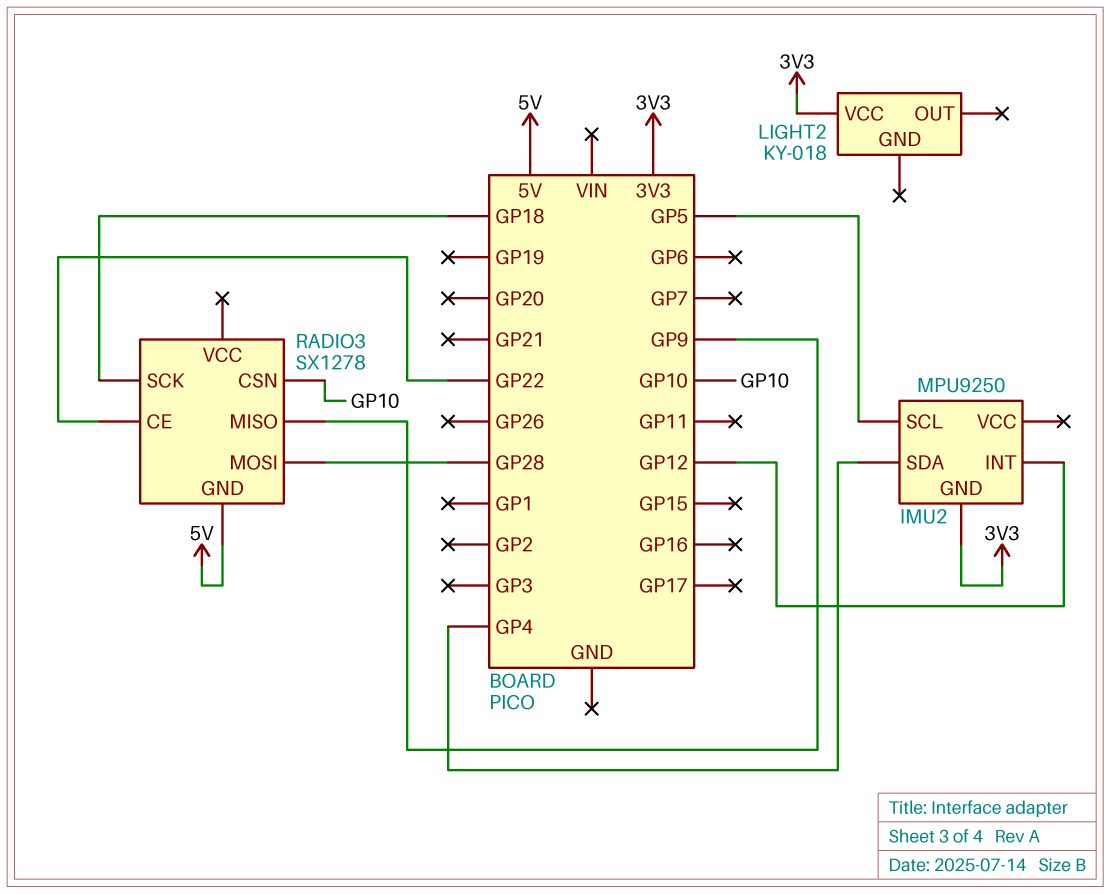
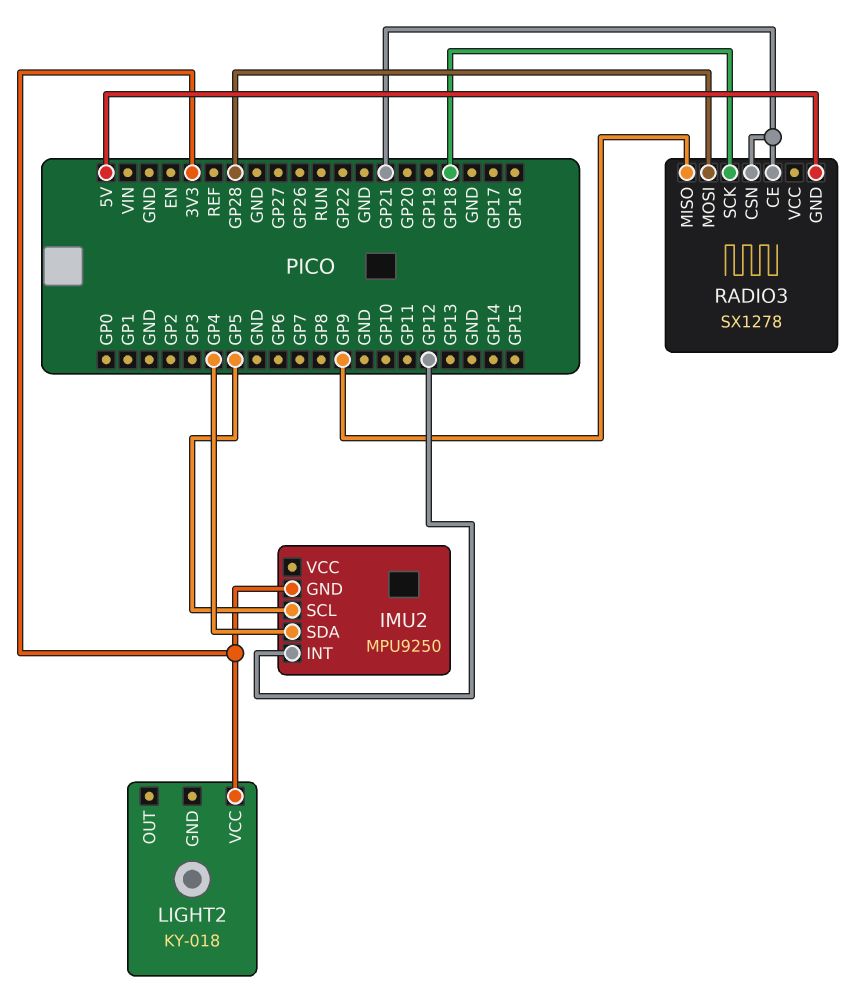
RADIO3 pin CE: GP22 -> GP21
RADIO3 pin CSN: GP10 -> GP21

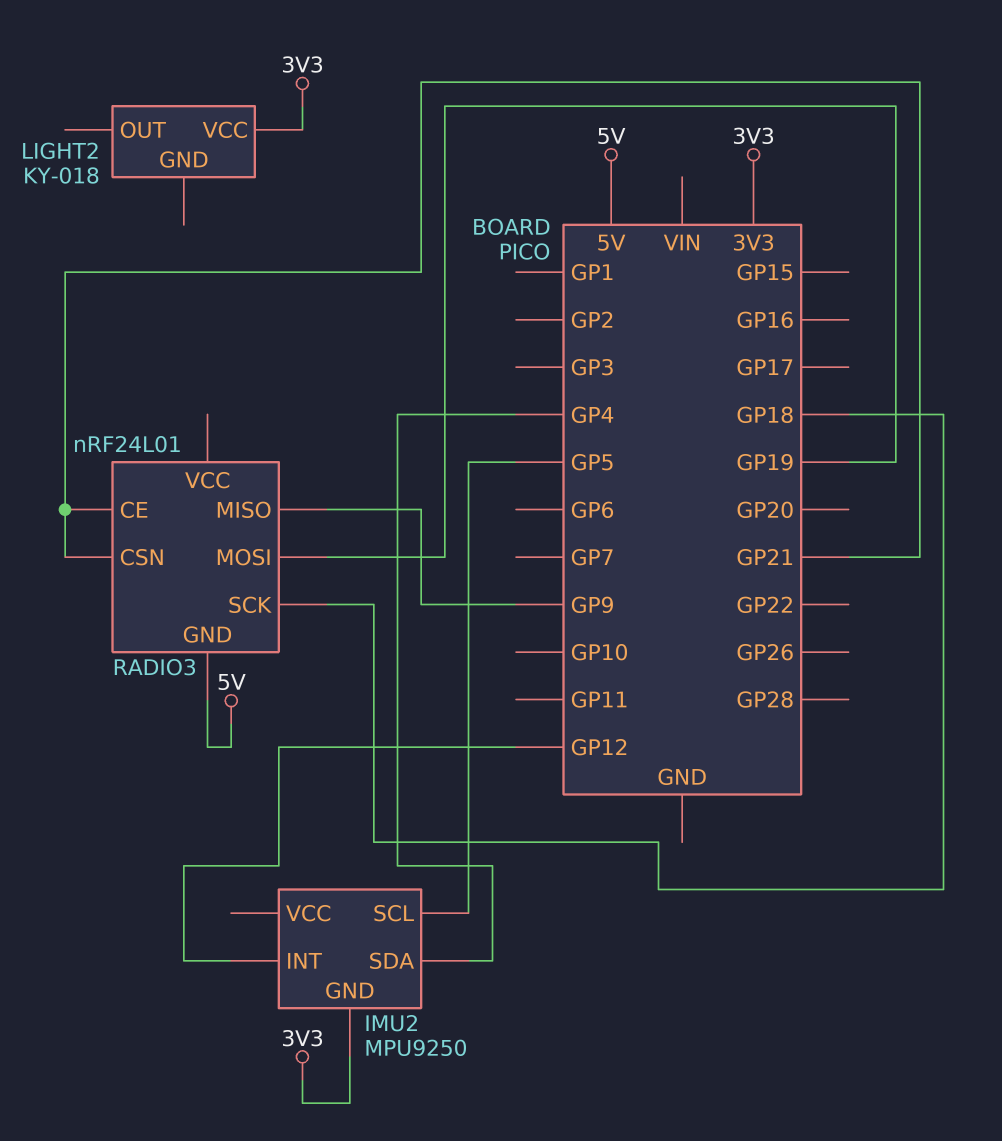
RADIO3: SX1278 -> nRF24L01
RADIO3 pin MOSI: GP28 -> GP19

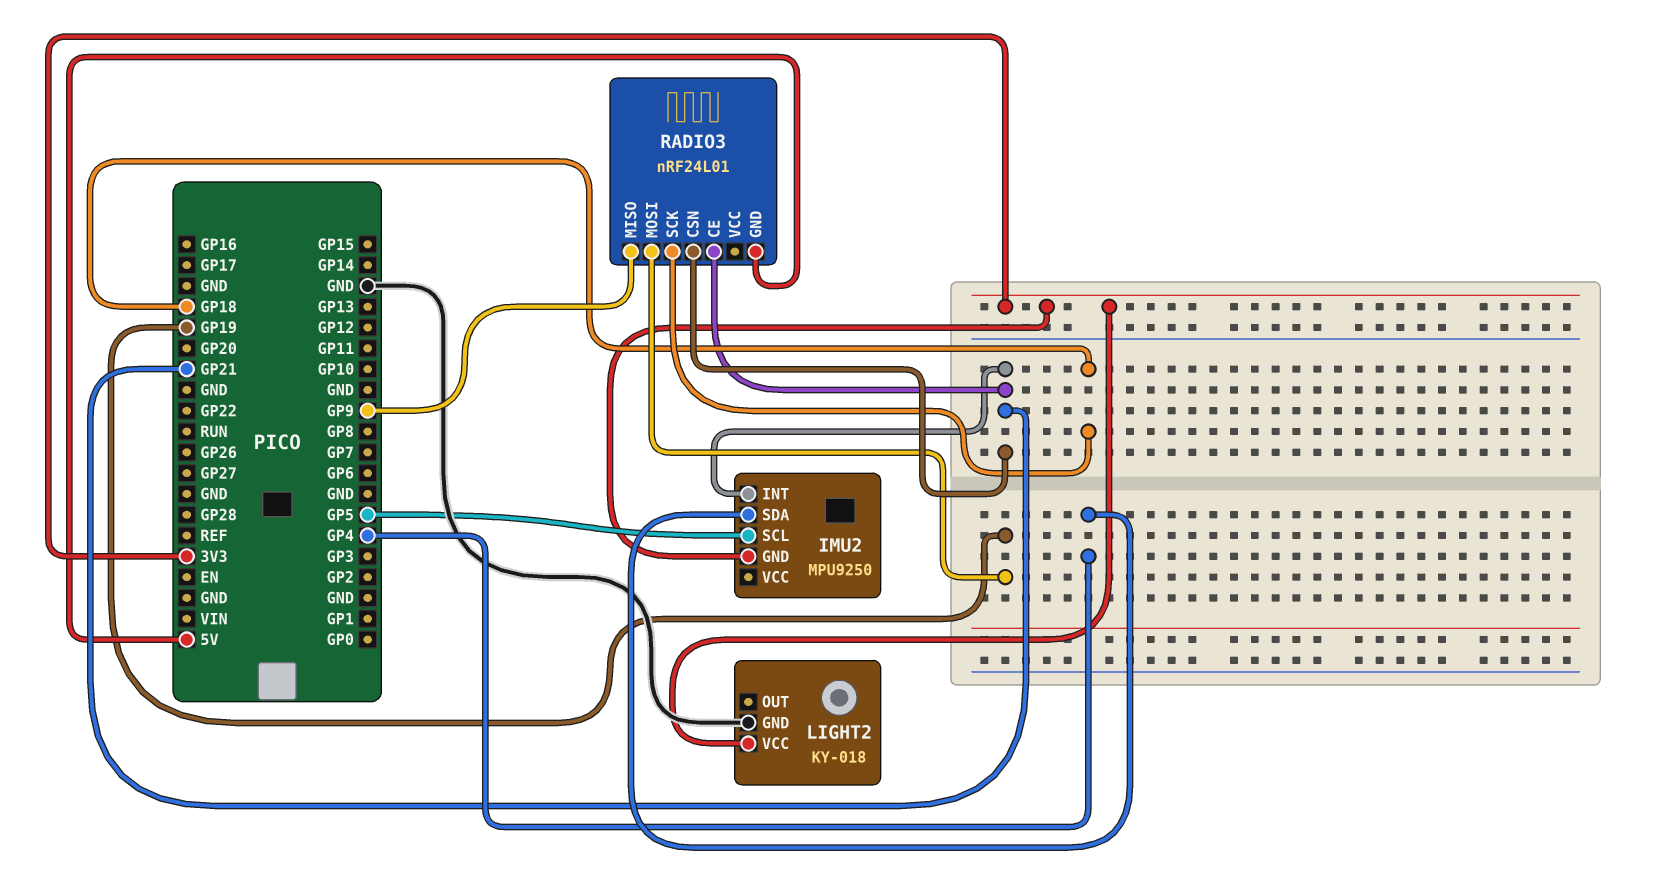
IMU2 pin INT: GP12 -> GP21
LIGHT2 pin GND: none -> GND

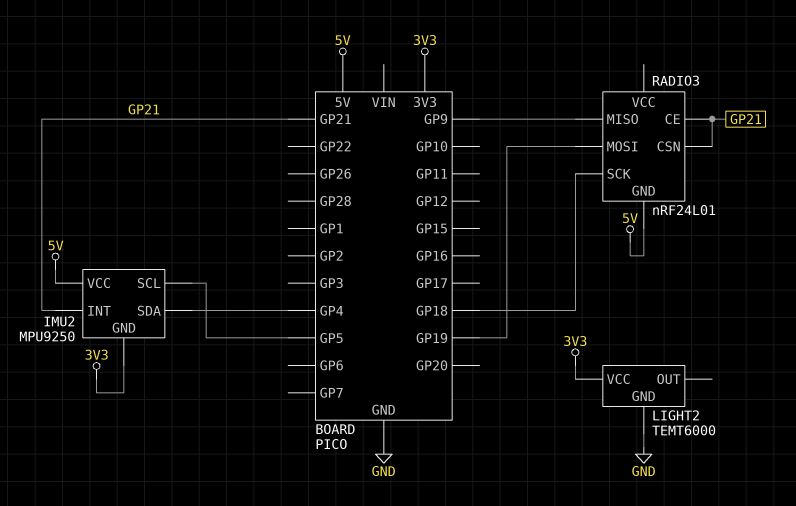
IMU2 pin VCC: none -> 5V
LIGHT2: KY-018 -> TEMT6000

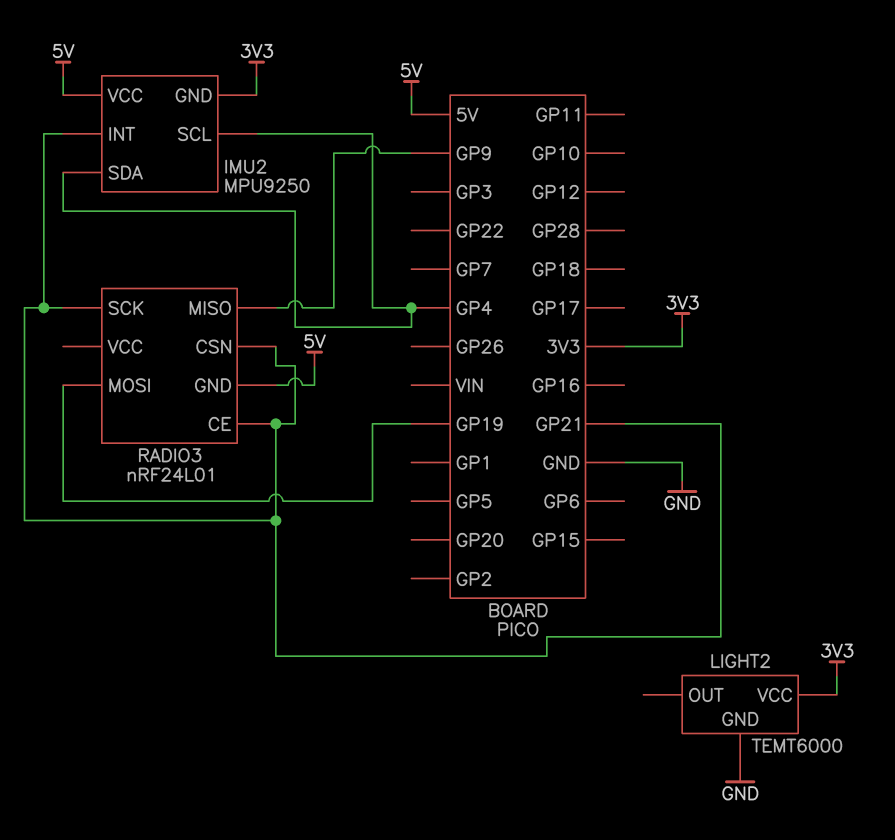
IMU2 pin SCL: GP5 -> GP4
RADIO3 pin SCK: GP18 -> GP21

